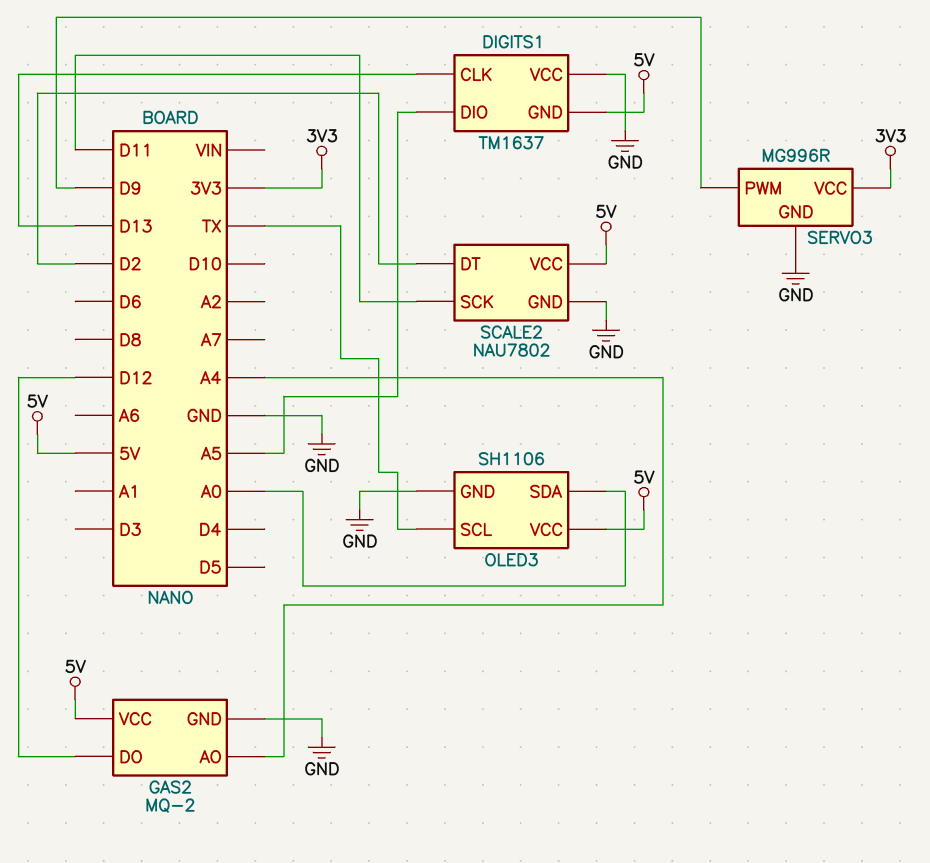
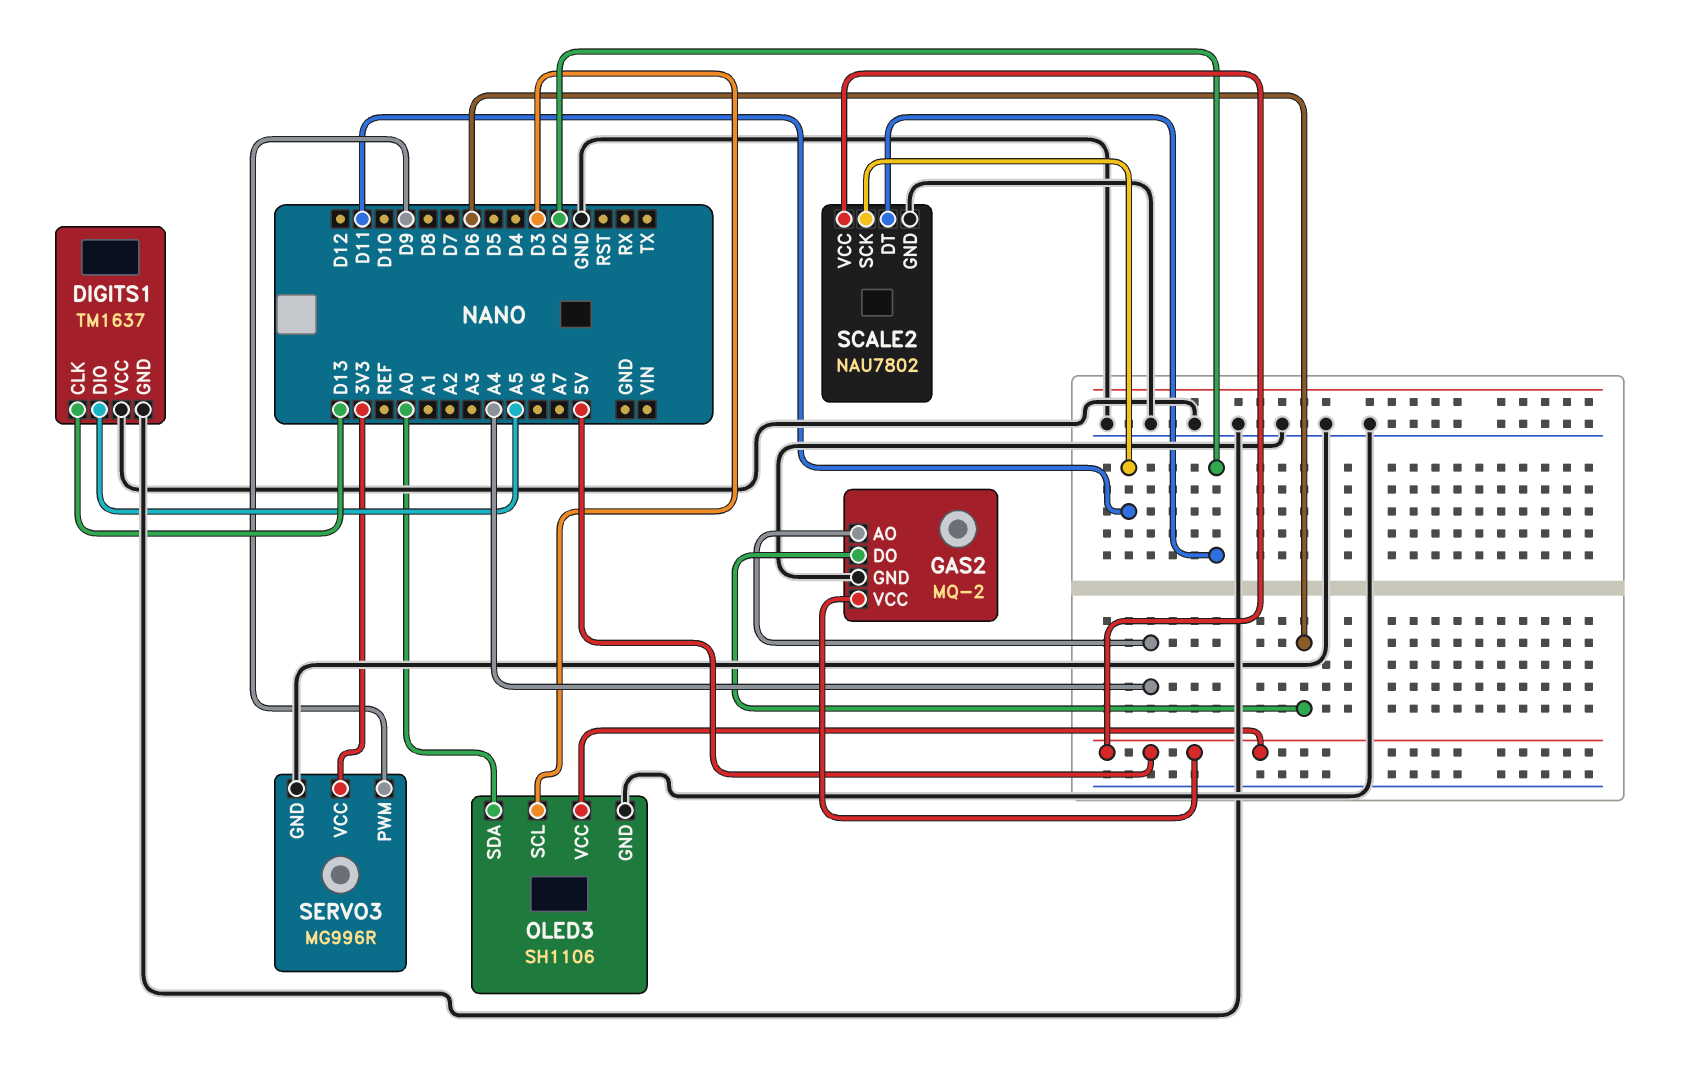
DIGITS1 pin GND: 5V -> GND
GAS2 pin DO: D12 -> D6
OLED3 pin SCL: TX -> D3

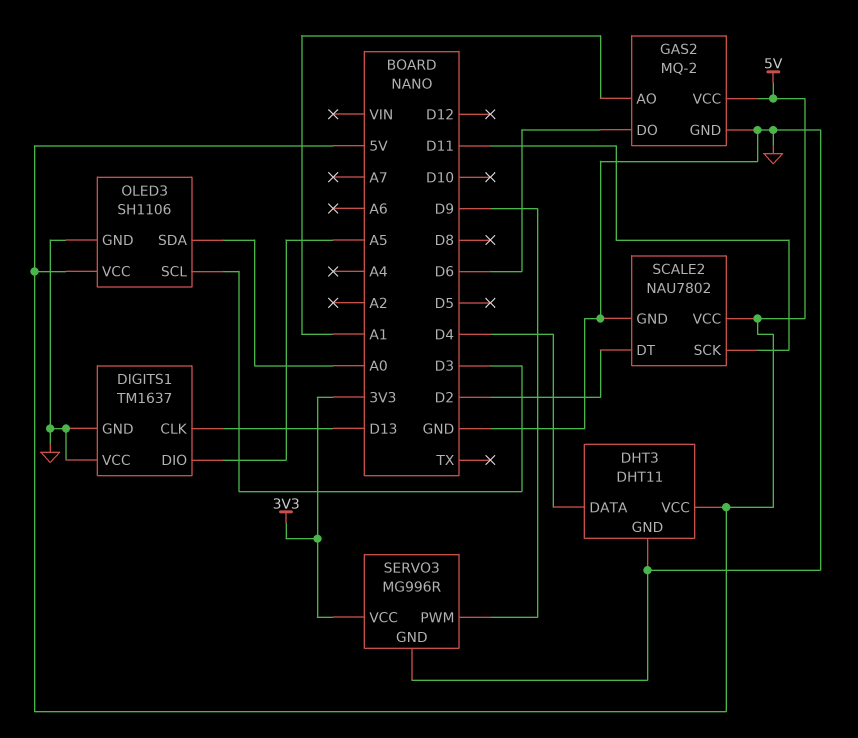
DHT3: none -> DHT11
DHT3 pin DATA: none -> D4
DHT3 pin GND: none -> GND
DHT3 pin VCC: none -> 5V
GAS2 pin AO: A4 -> A1

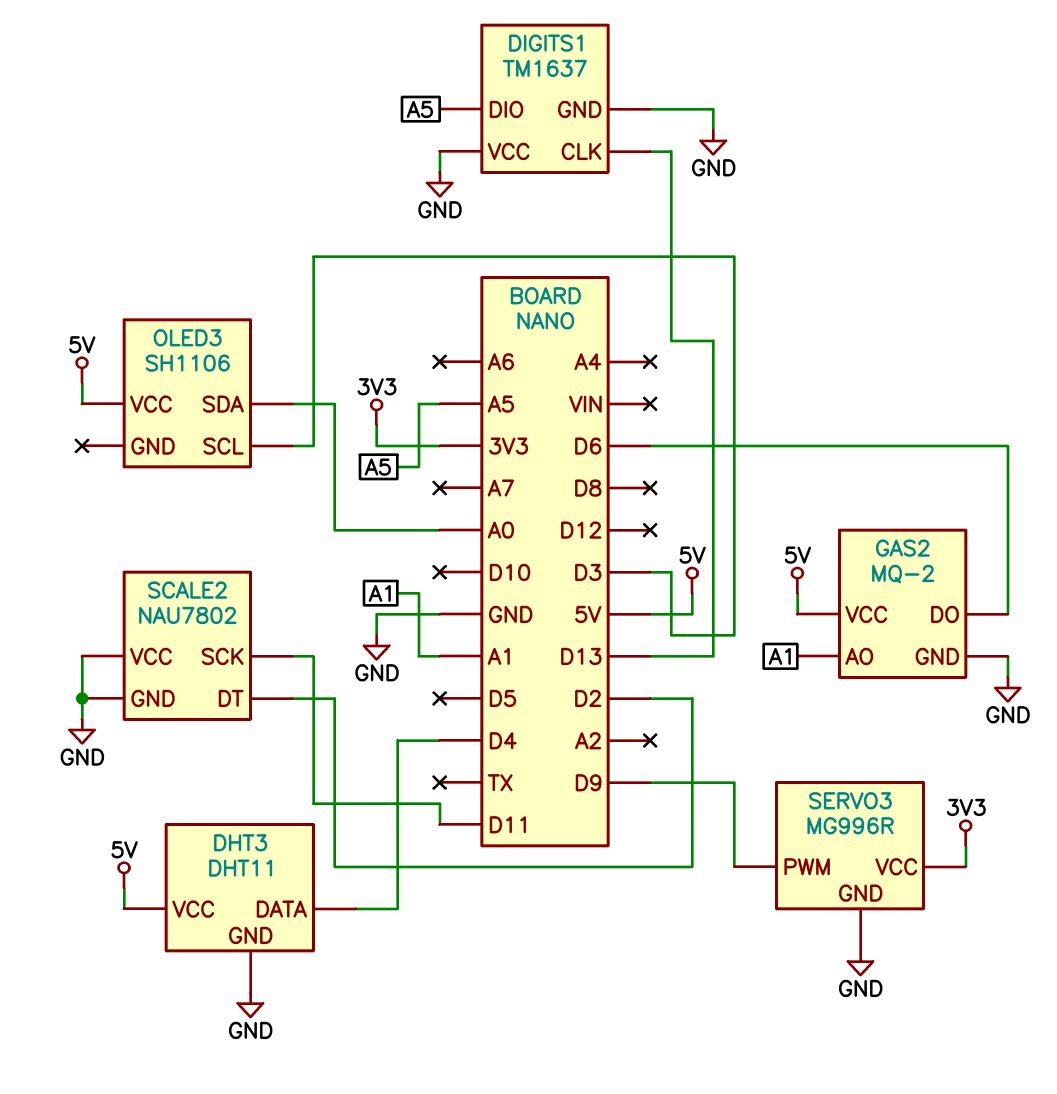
OLED3 pin GND: GND -> none
SCALE2 pin VCC: 5V -> GND

